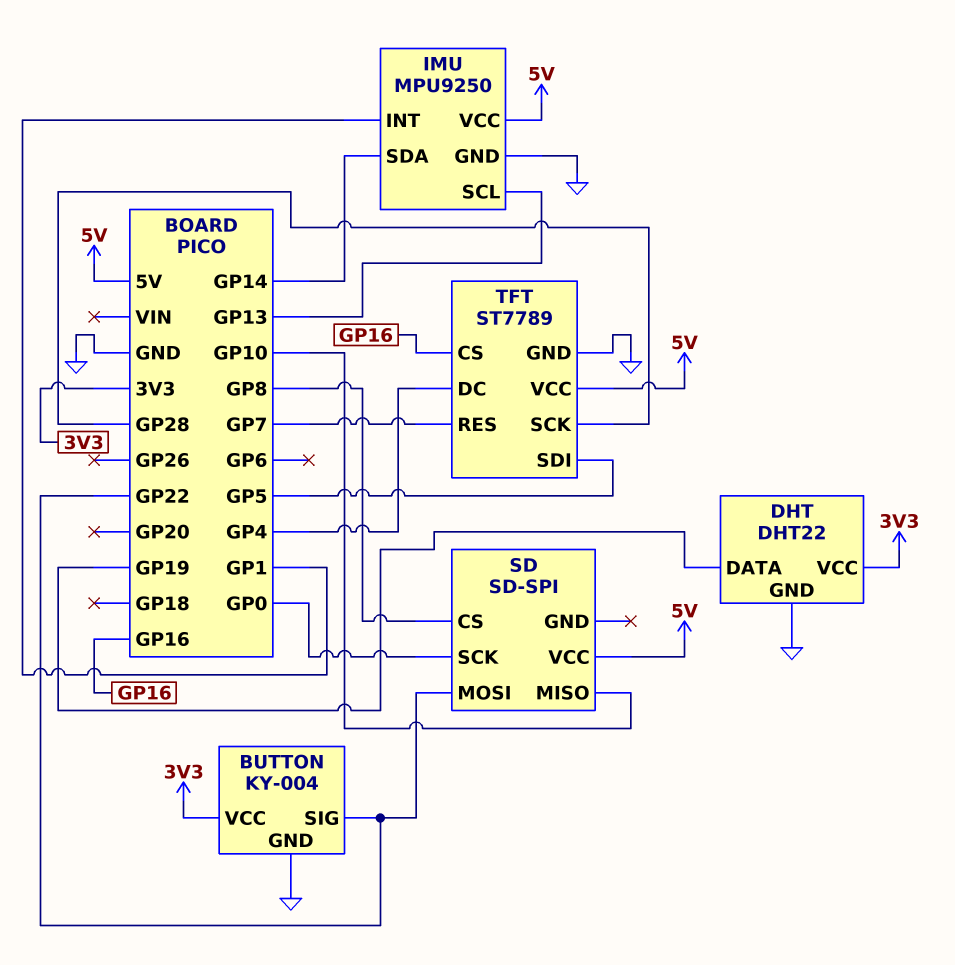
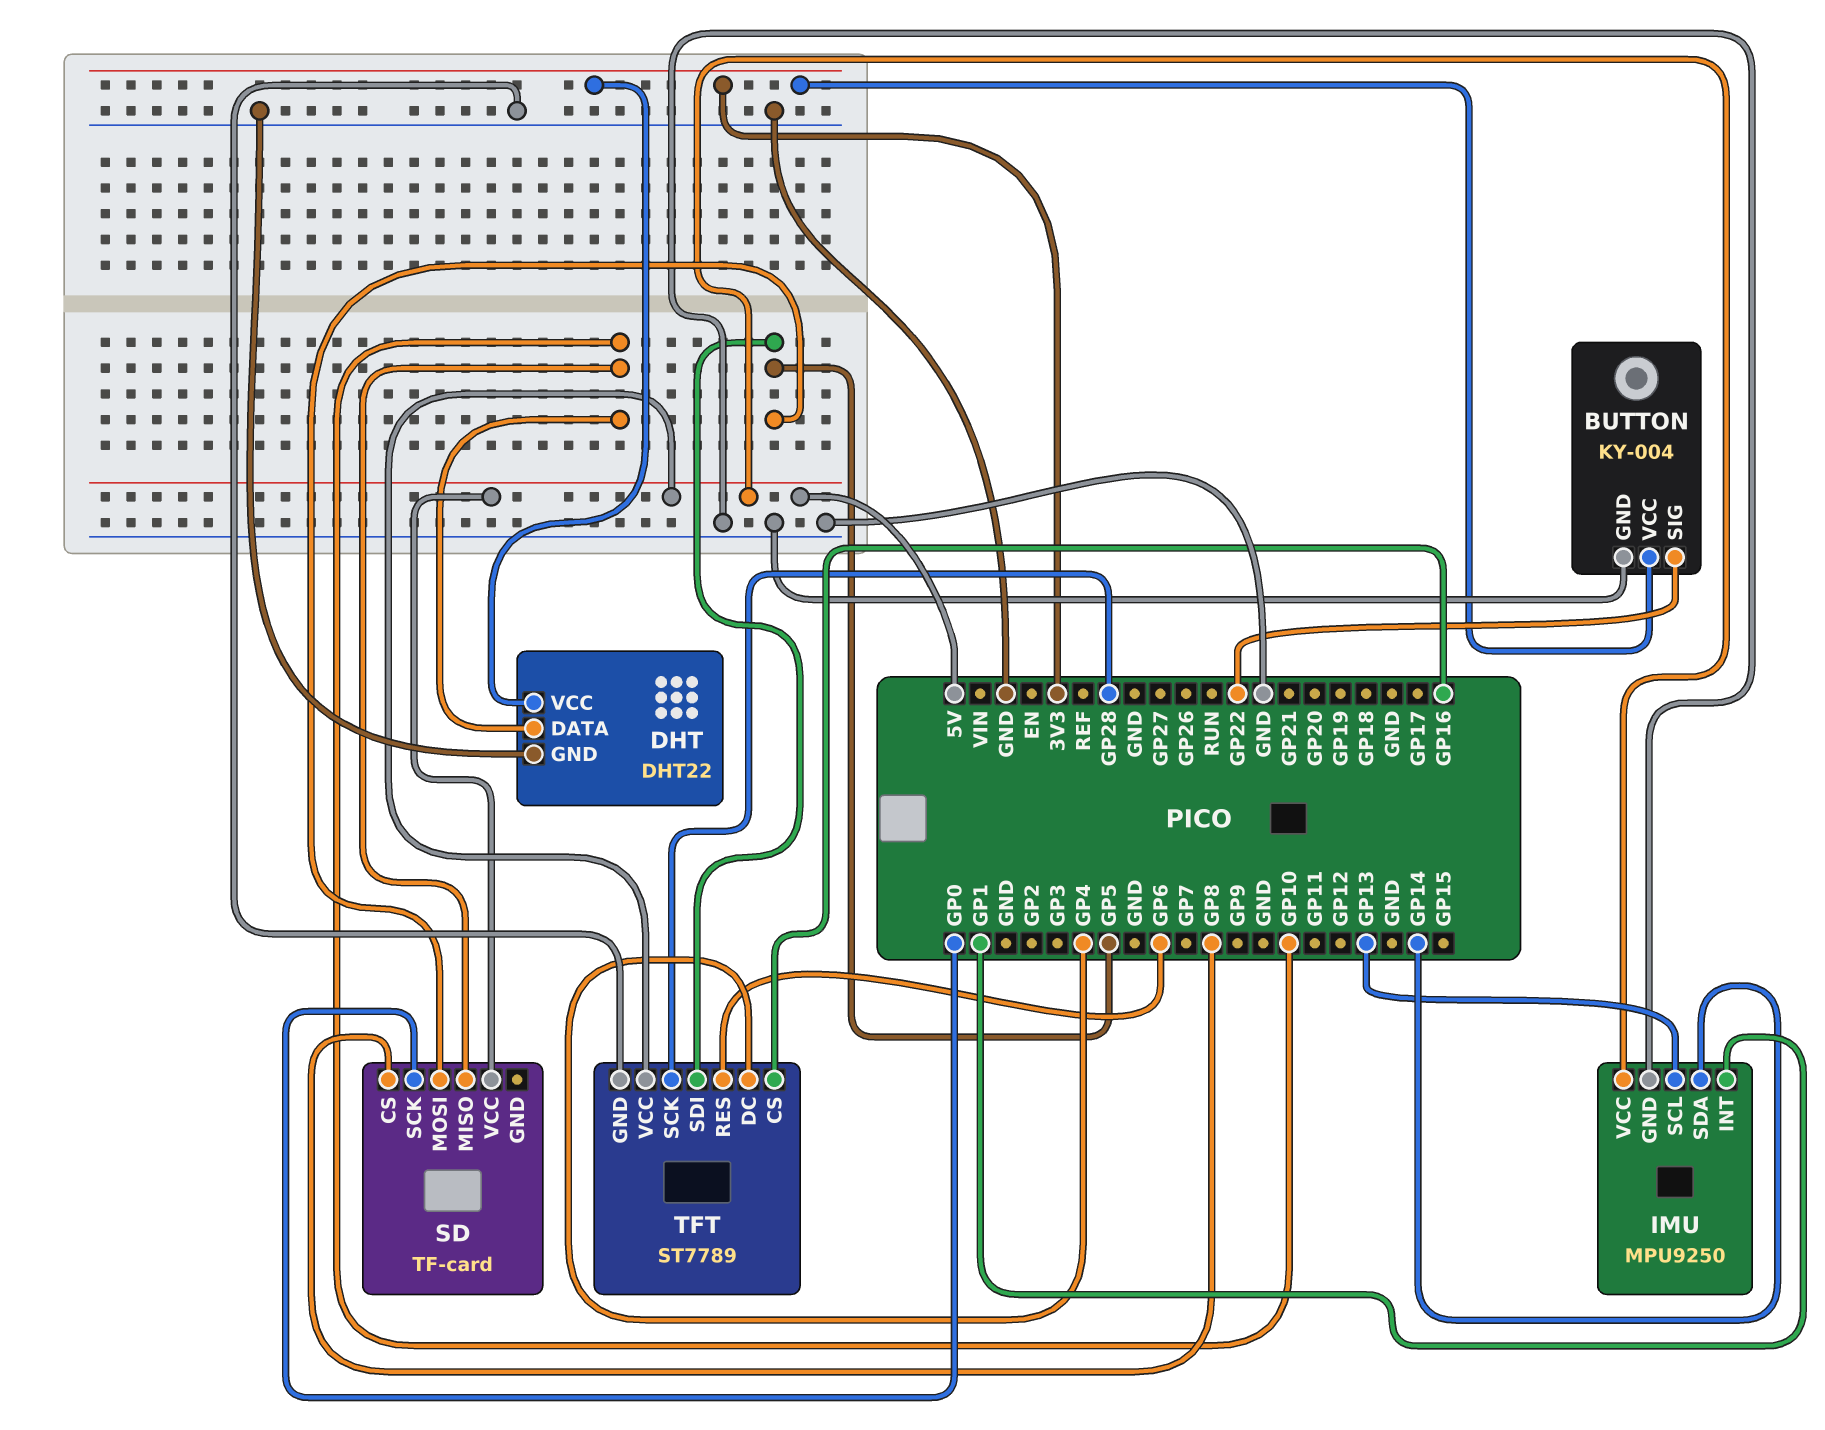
DHT pin DATA: GP19 -> GP10
SD: SD-SPI -> TF-card
SD pin MOSI: GP22 -> GP5
TFT pin RES: GP7 -> GP6

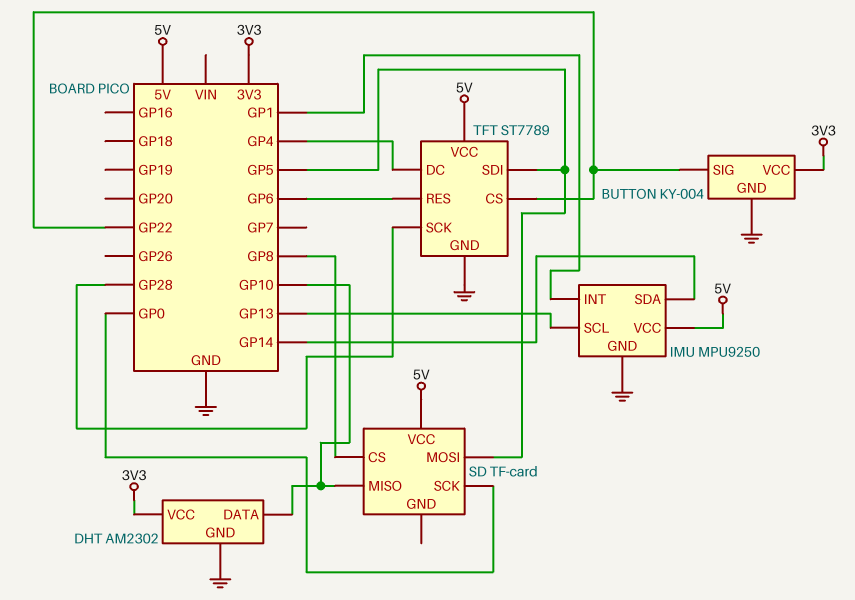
DHT: DHT22 -> AM2302
TFT pin CS: GP16 -> GP22

